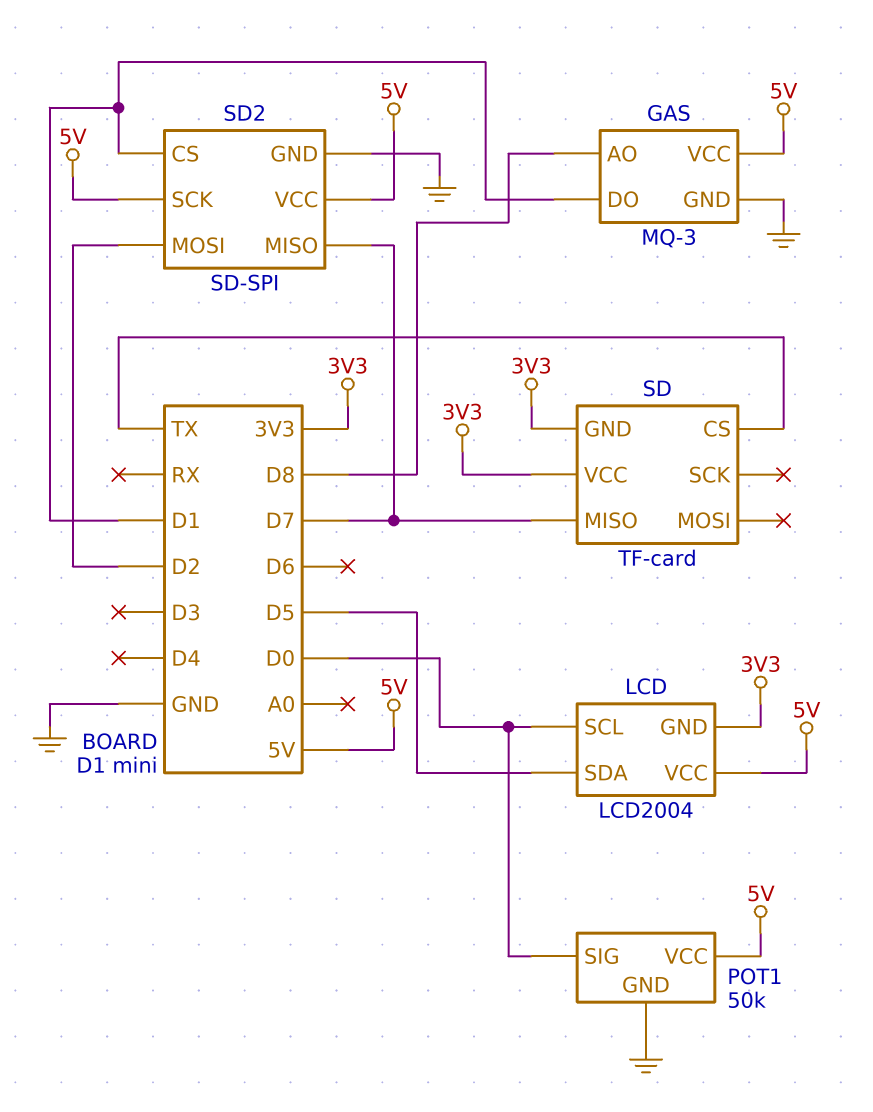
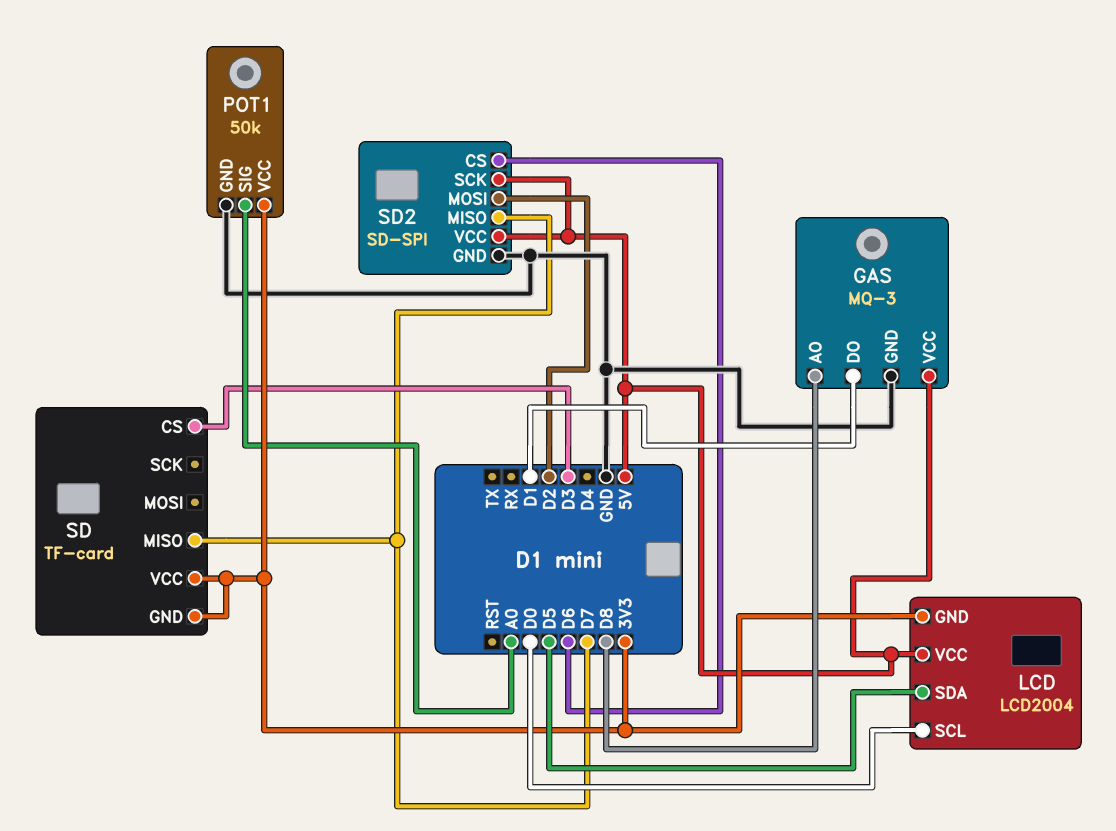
POT1 pin SIG: D0 -> A0
POT1 pin VCC: 5V -> 3V3
SD pin CS: TX -> D3
SD2 pin CS: D1 -> D6

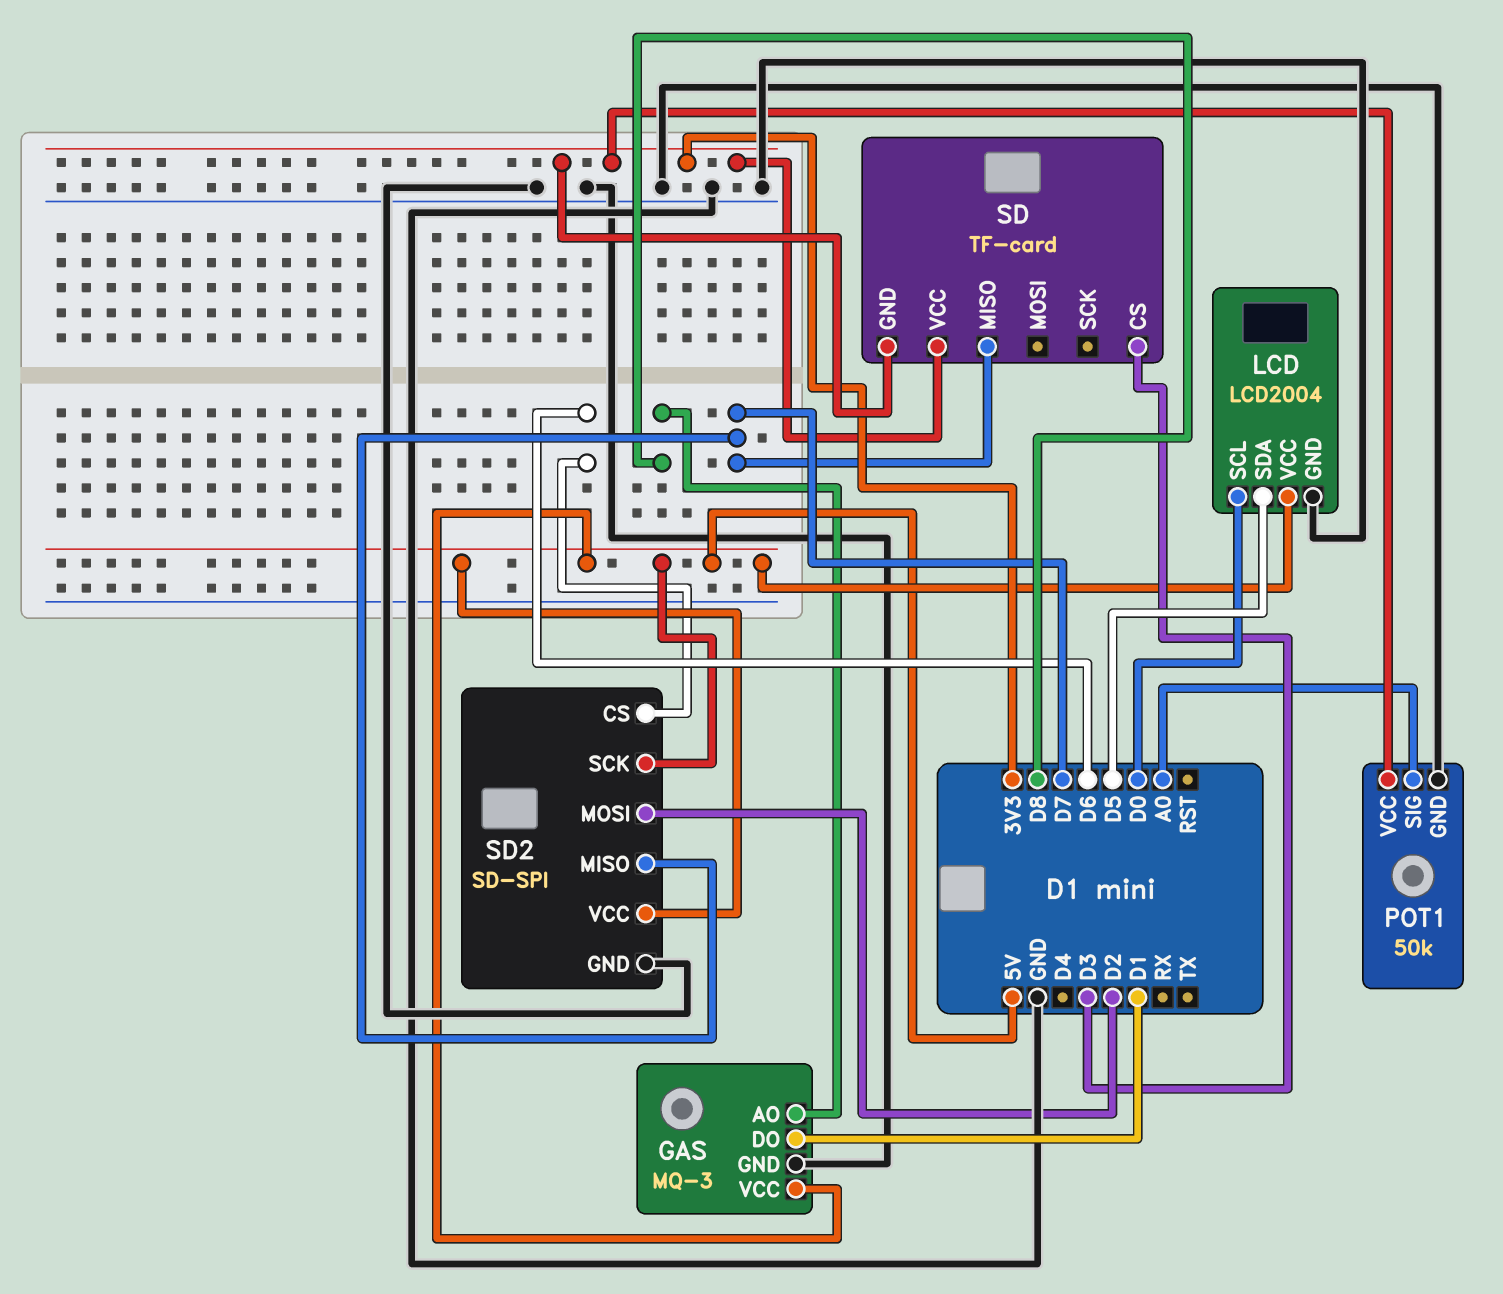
LCD pin GND: 3V3 -> GND

